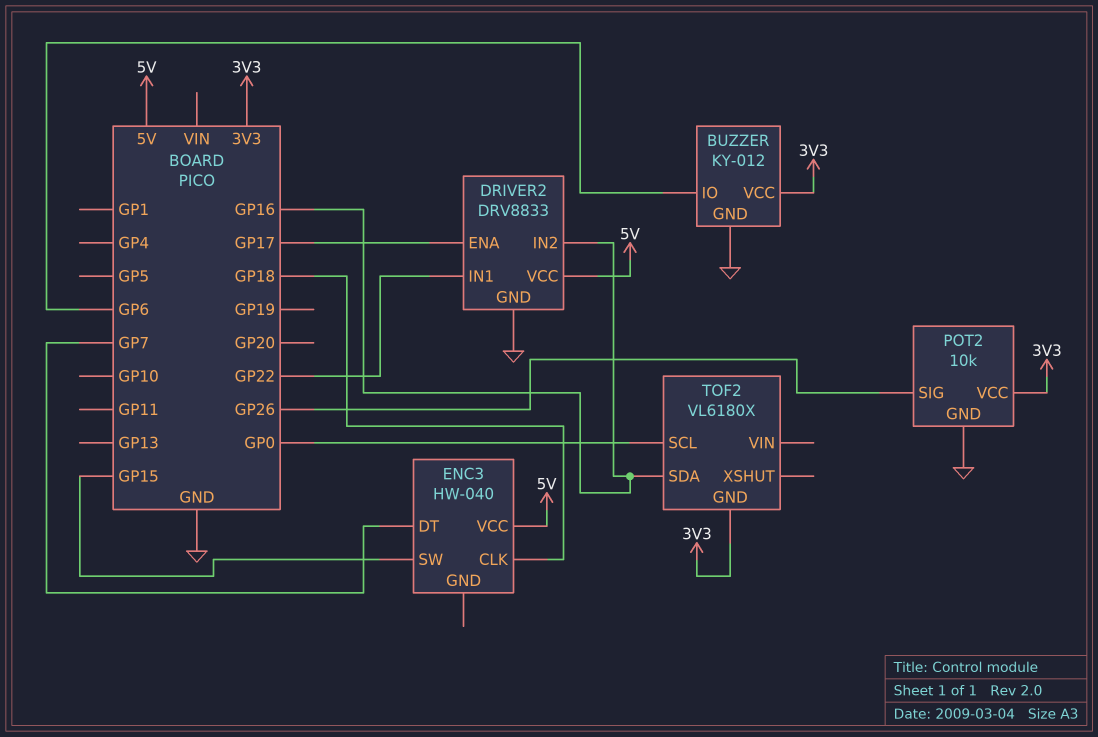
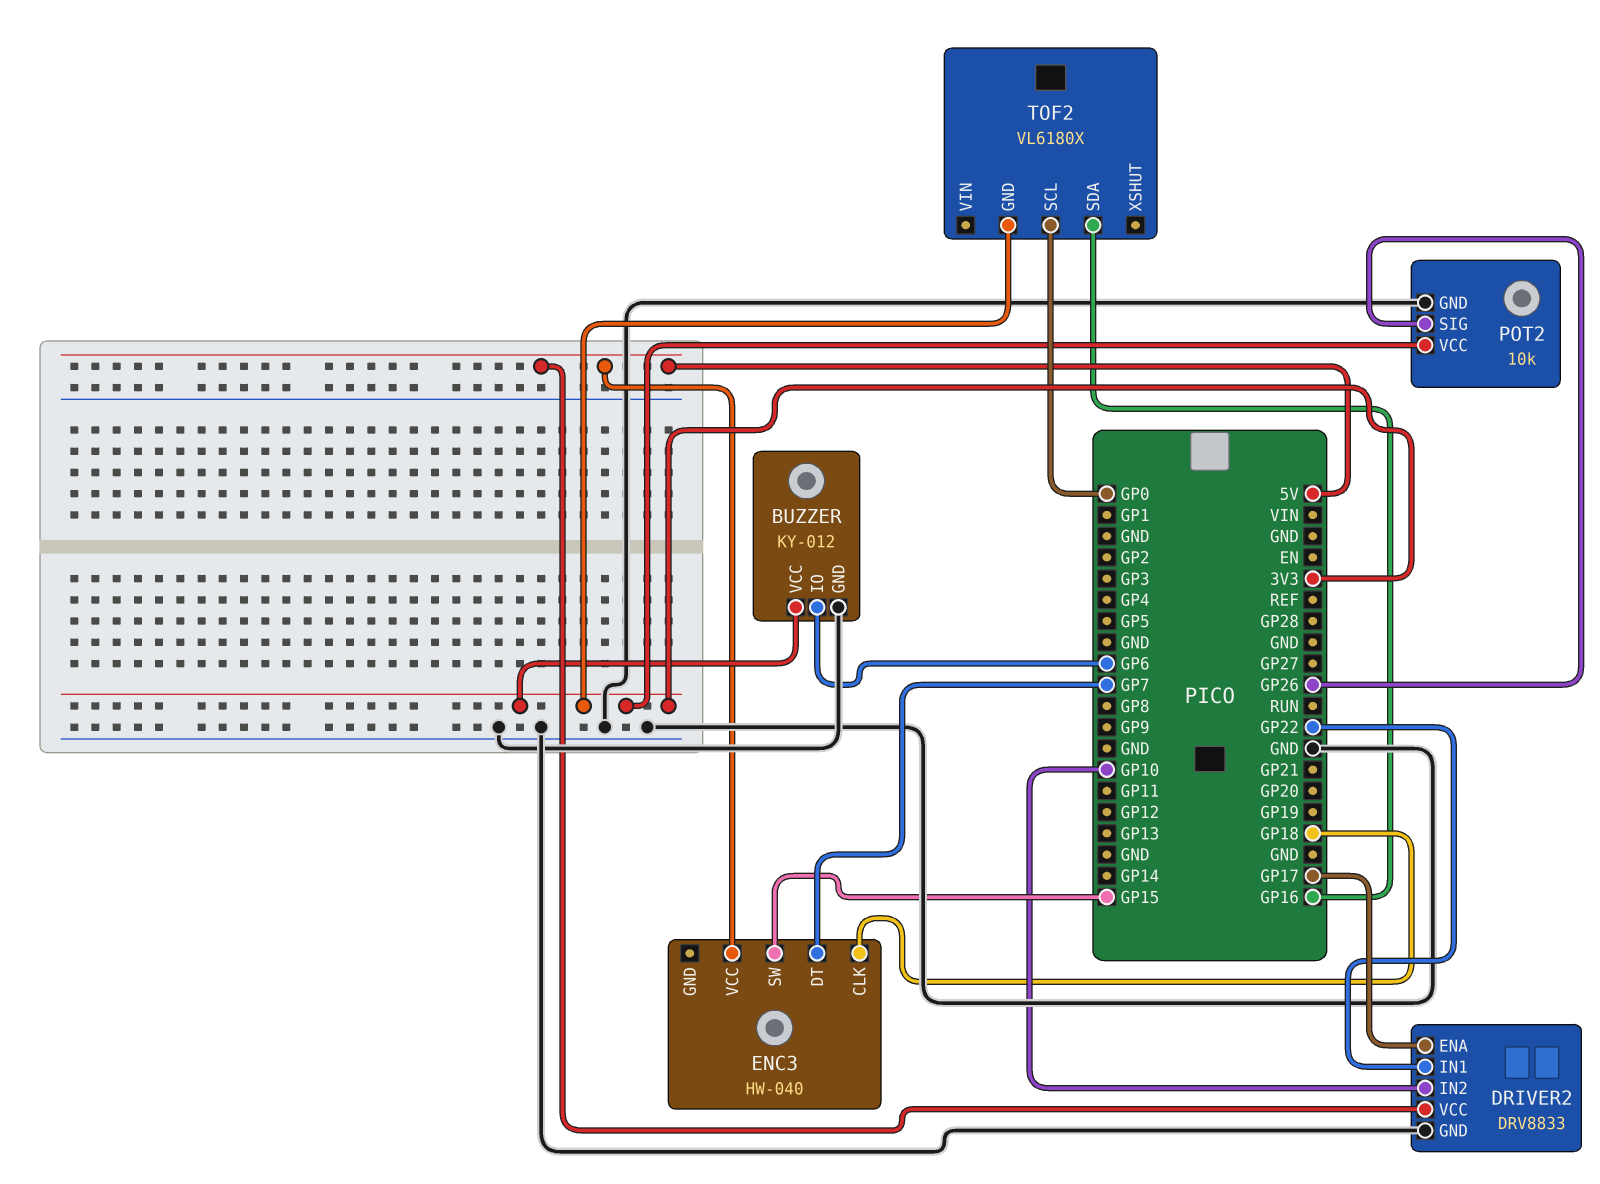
DRIVER2 pin IN2: GP16 -> GP10

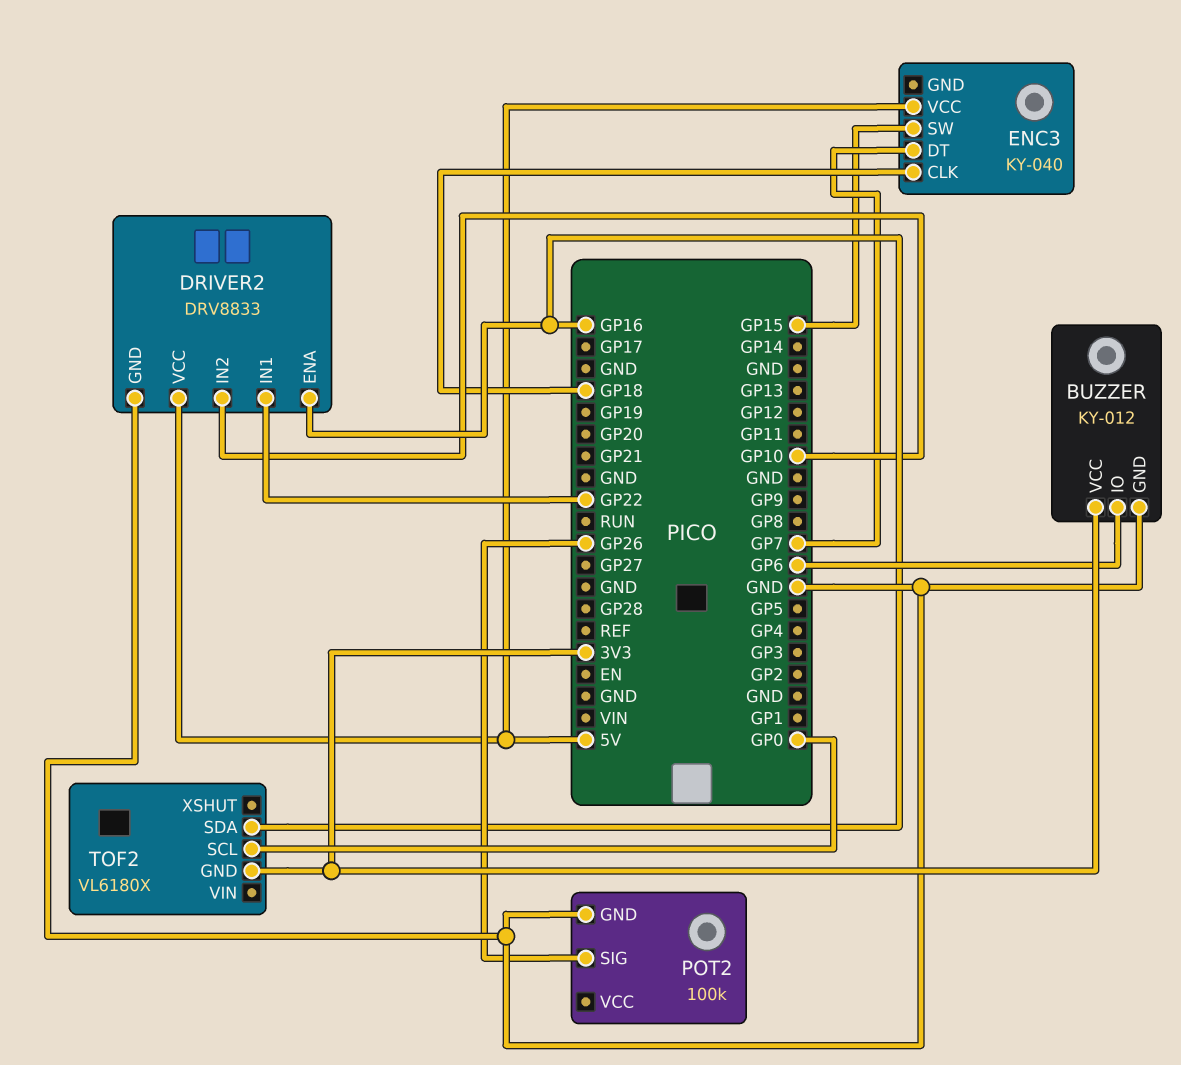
DRIVER2 pin ENA: GP17 -> GP16
ENC3: HW-040 -> KY-040
POT2: 10k -> 100k
POT2 pin VCC: 3V3 -> none

